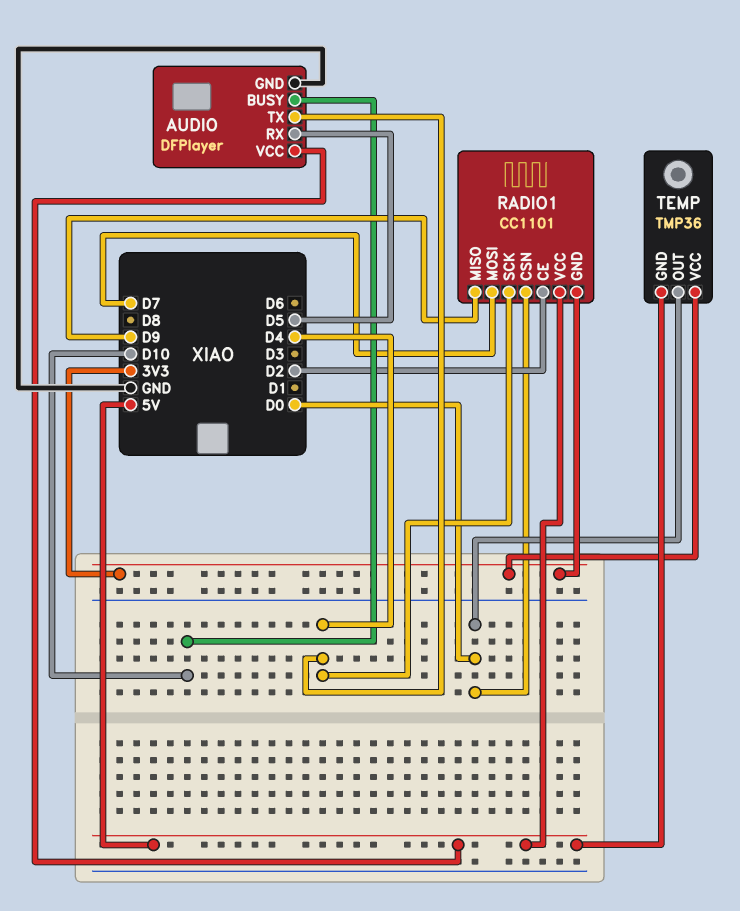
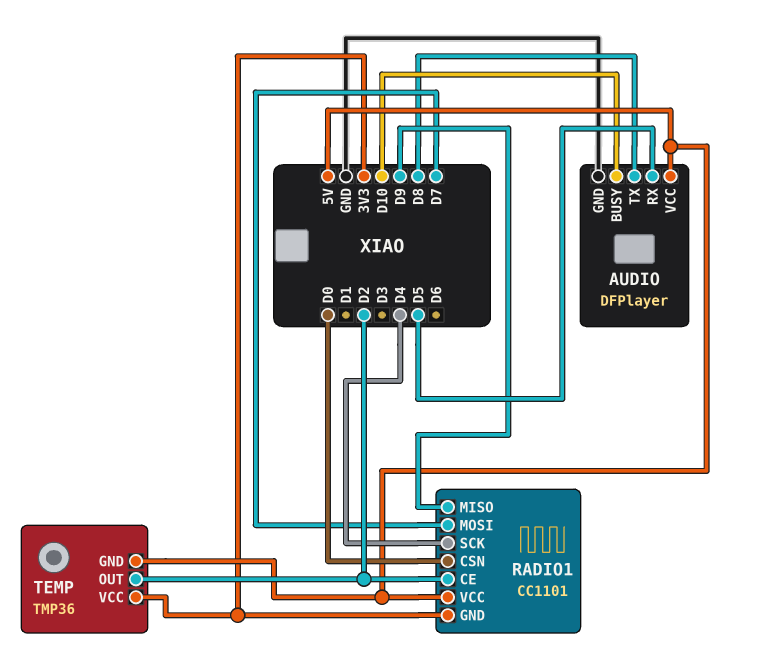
AUDIO pin TX: D4 -> D8
TEMP pin OUT: D0 -> D2

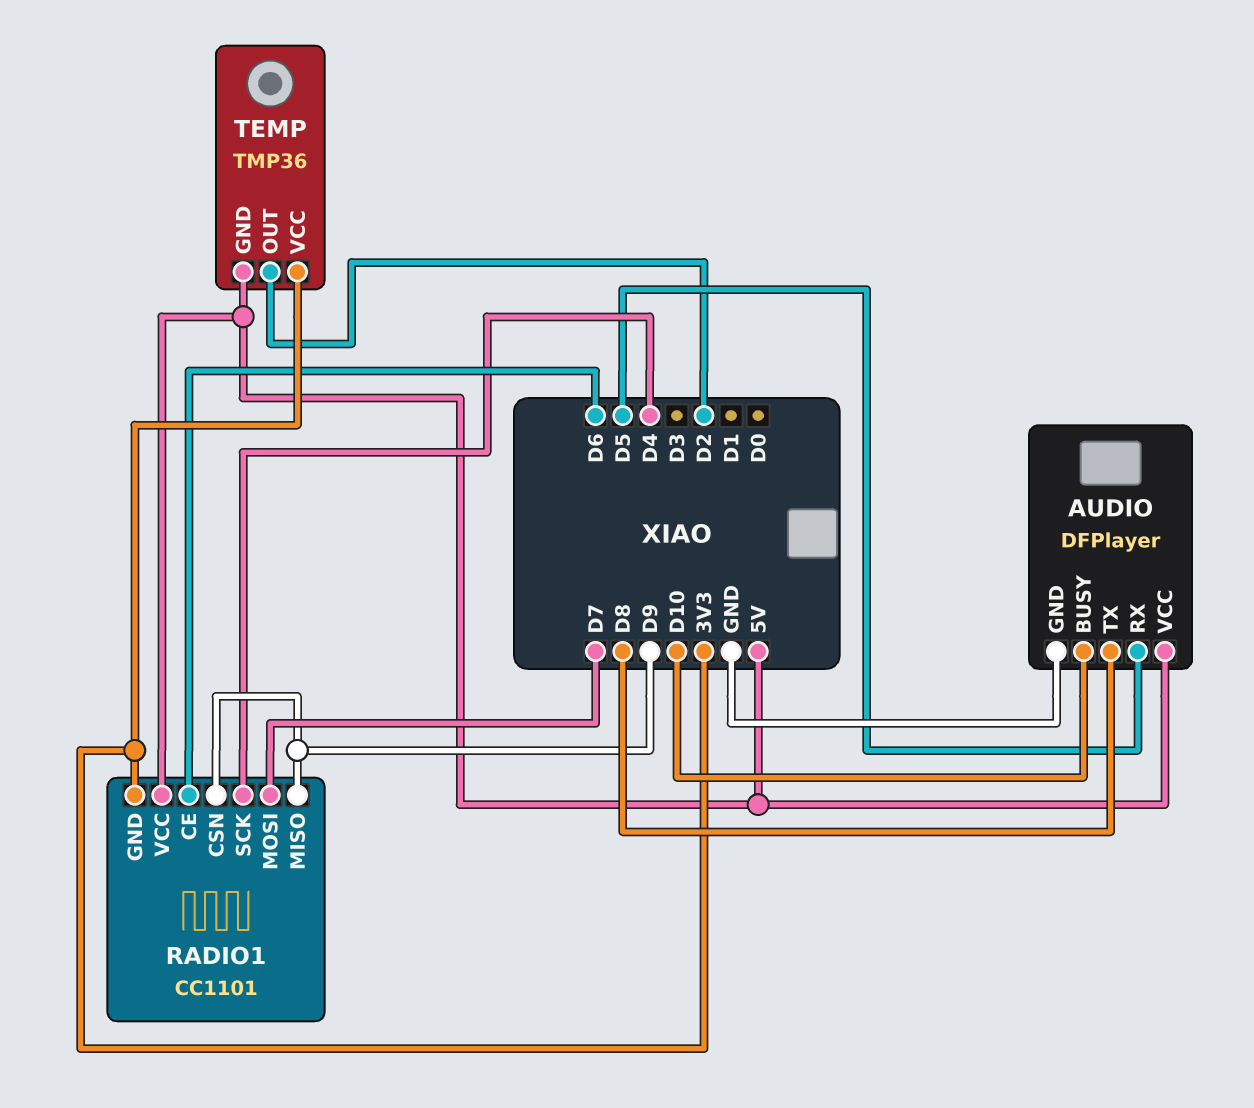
RADIO1 pin CE: D2 -> D6
RADIO1 pin CSN: D0 -> D9

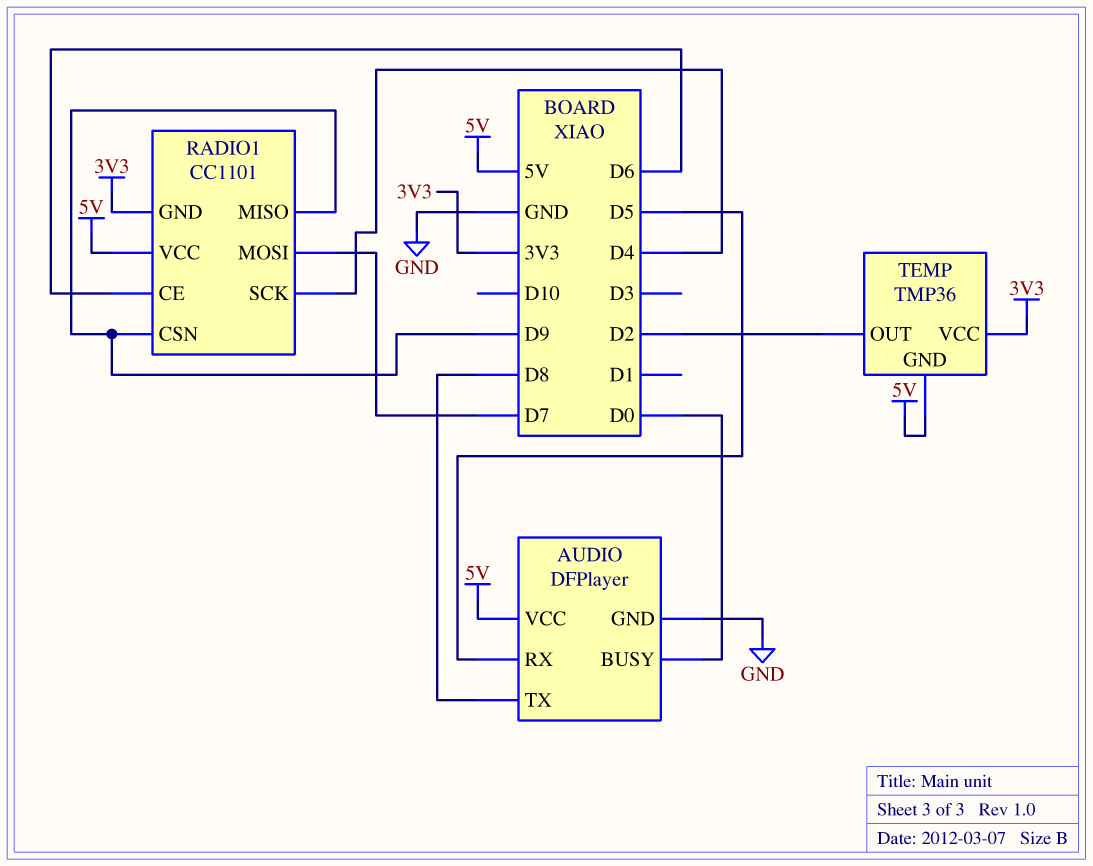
AUDIO pin BUSY: D10 -> D0

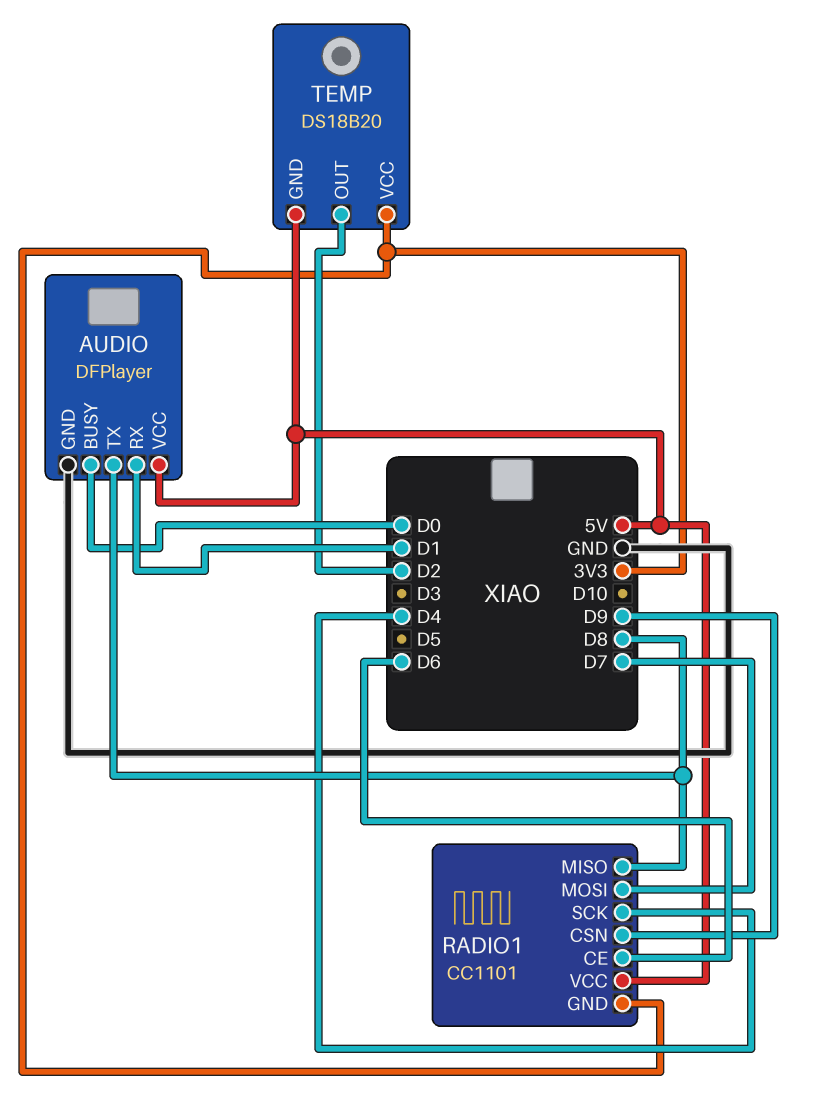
AUDIO pin RX: D5 -> D1
RADIO1 pin MISO: D9 -> D8
TEMP: TMP36 -> DS18B20

